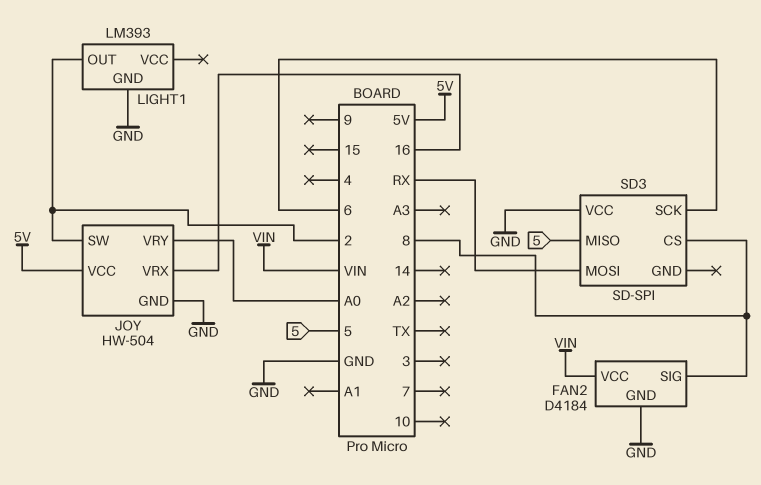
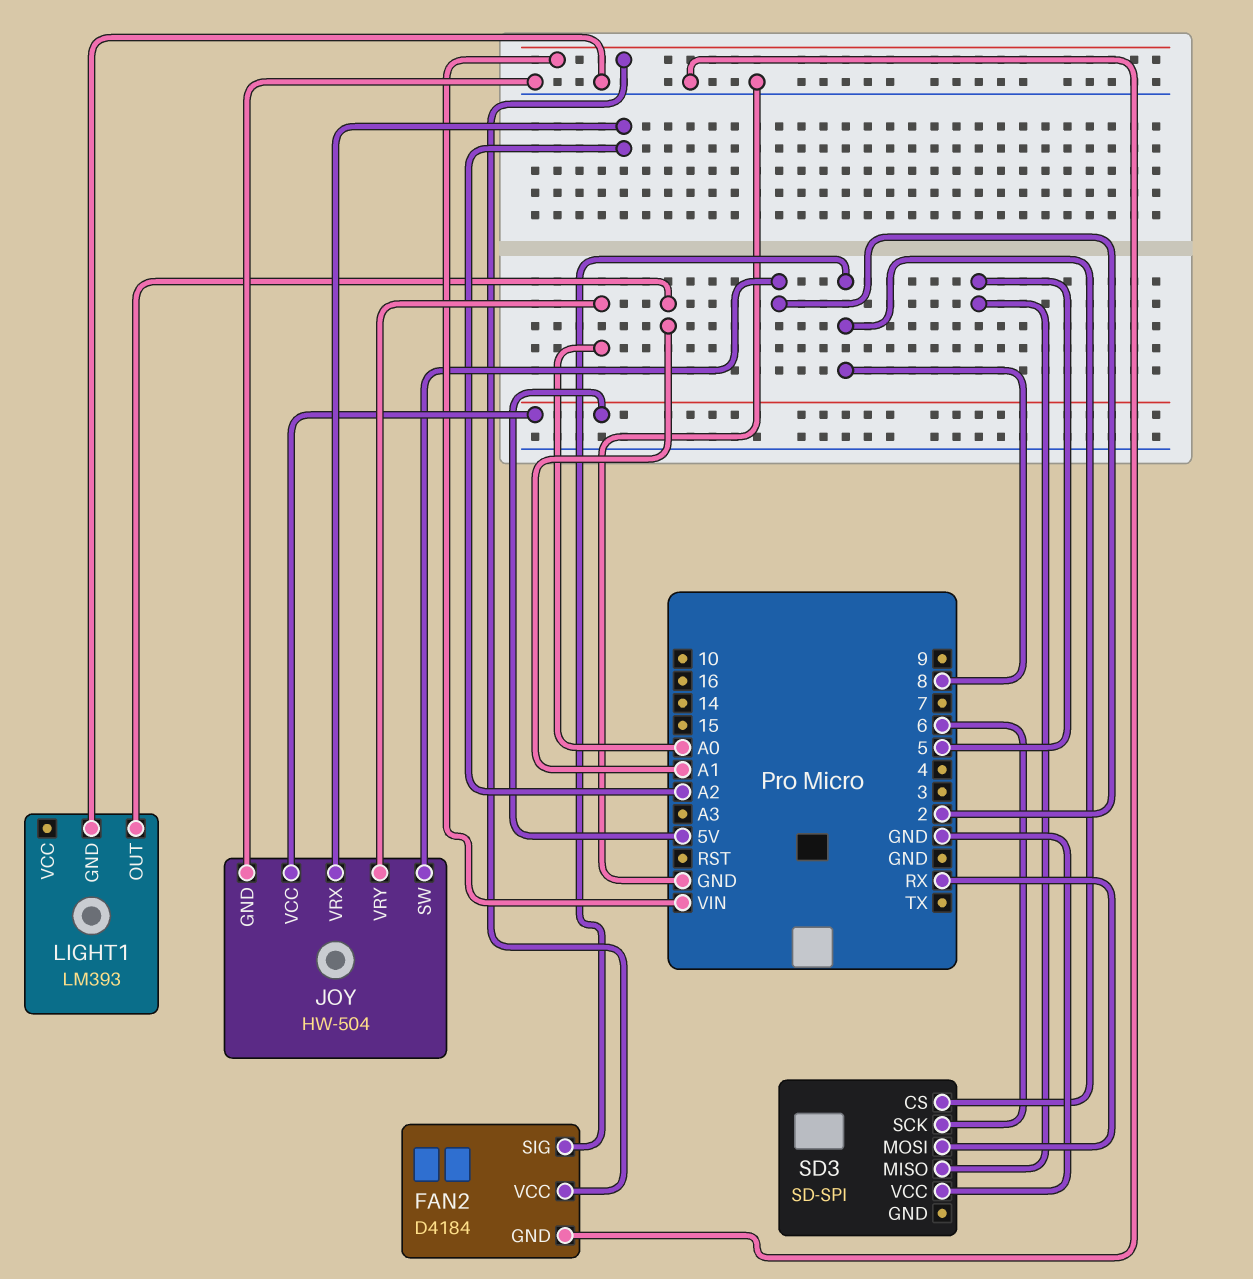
JOY pin VRX: 16 -> A2
LIGHT1 pin OUT: 2 -> A1

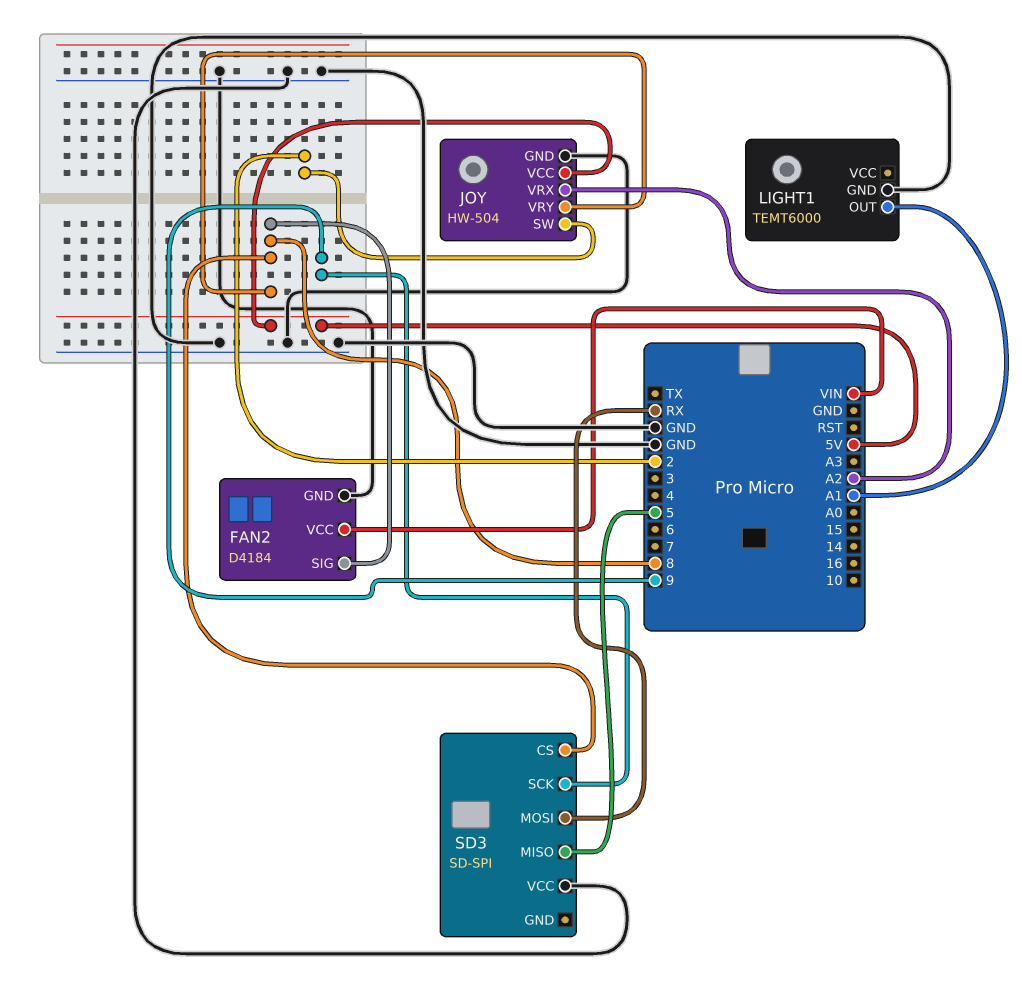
JOY pin VRY: A0 -> 8
LIGHT1: LM393 -> TEMT6000
SD3 pin SCK: 6 -> 9

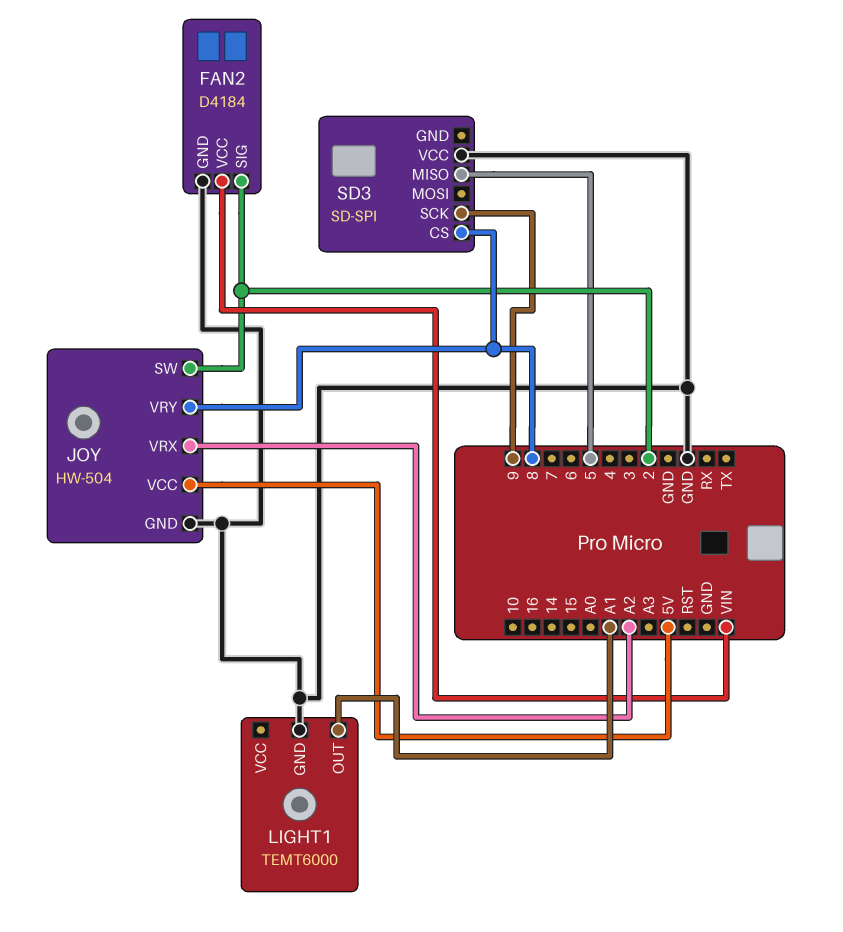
FAN2 pin SIG: 8 -> 2
SD3 pin MOSI: RX -> none

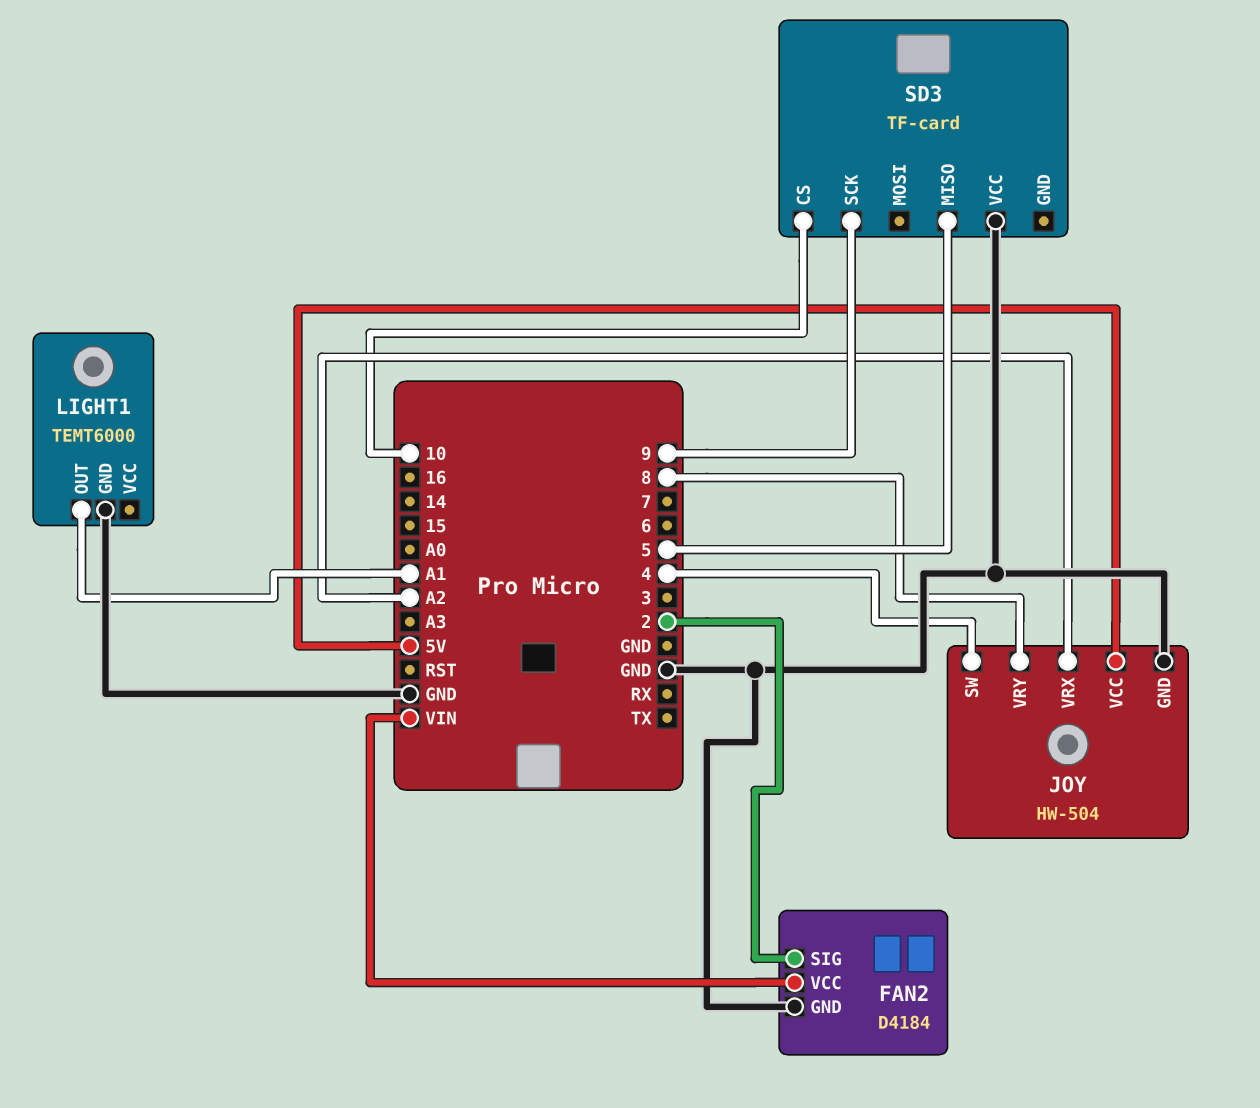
JOY pin SW: 2 -> 4
SD3: SD-SPI -> TF-card
SD3 pin CS: 8 -> 10

